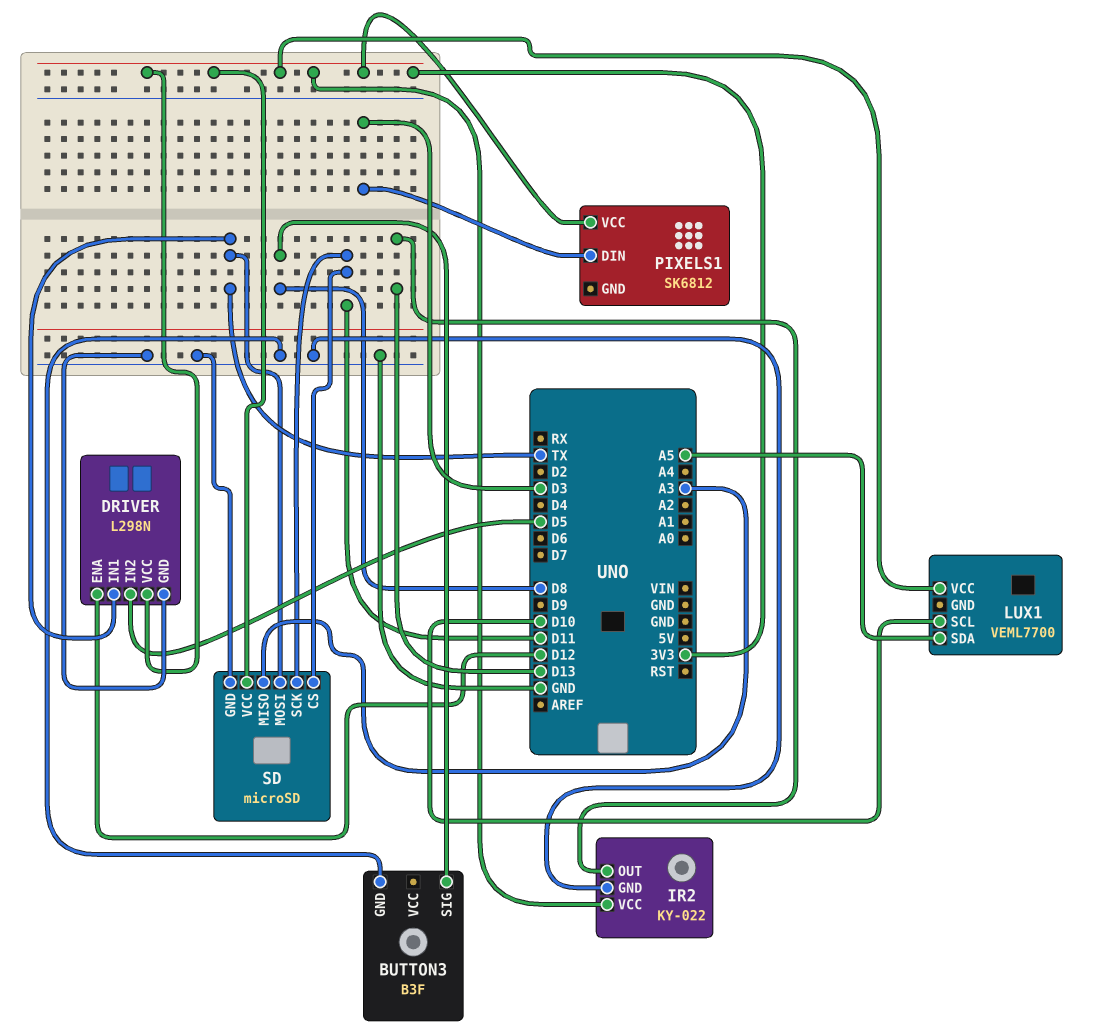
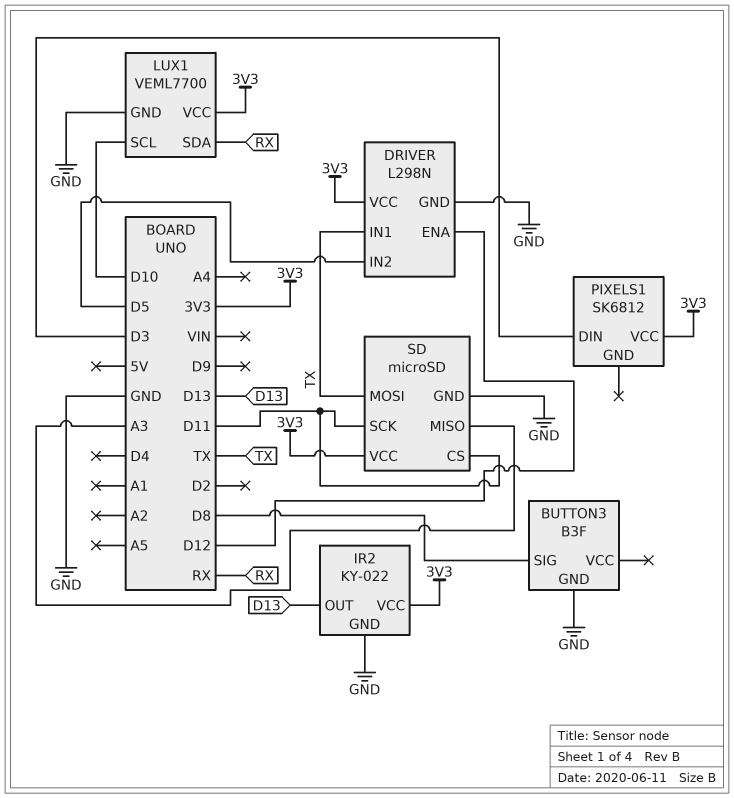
LUX1 pin GND: none -> GND
LUX1 pin SDA: A5 -> RX

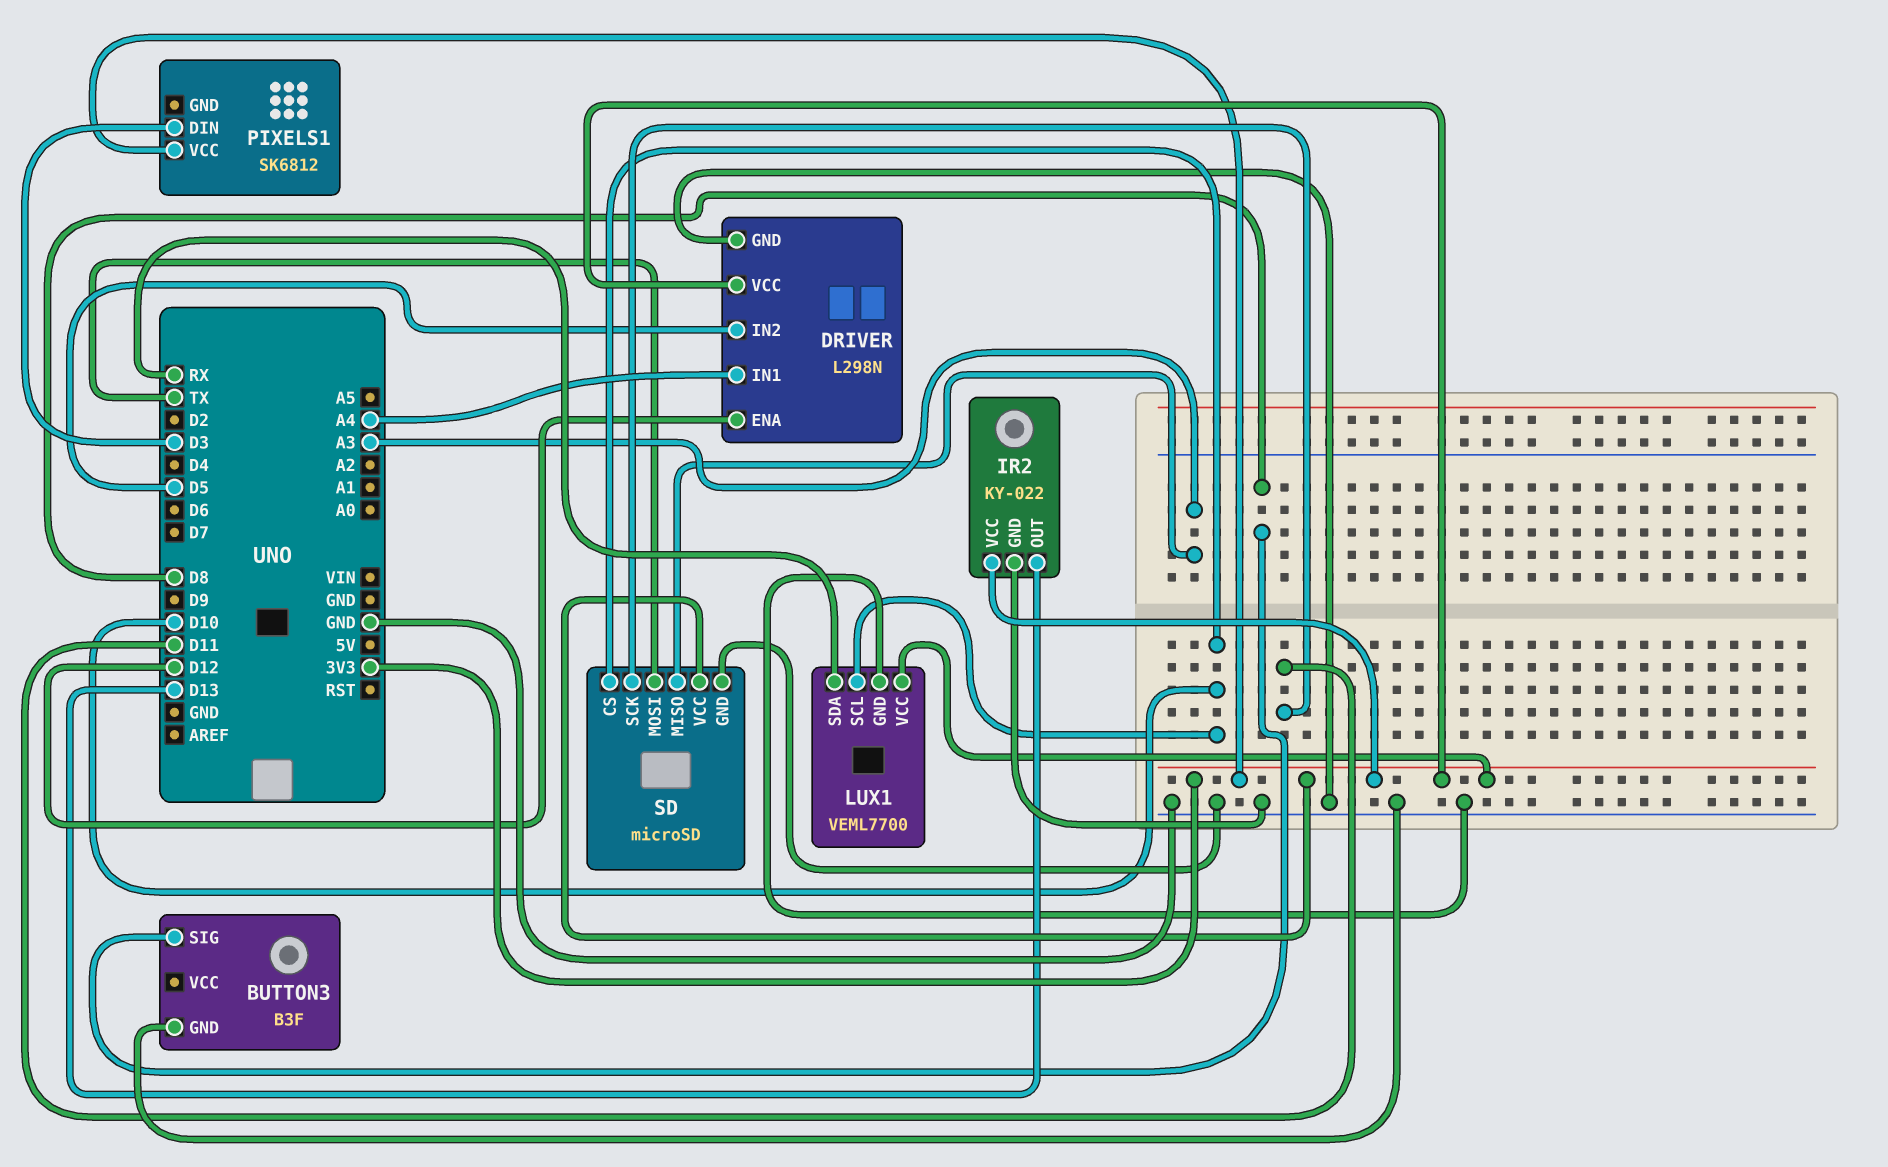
DRIVER pin IN1: TX -> A4
SD pin CS: D11 -> D10

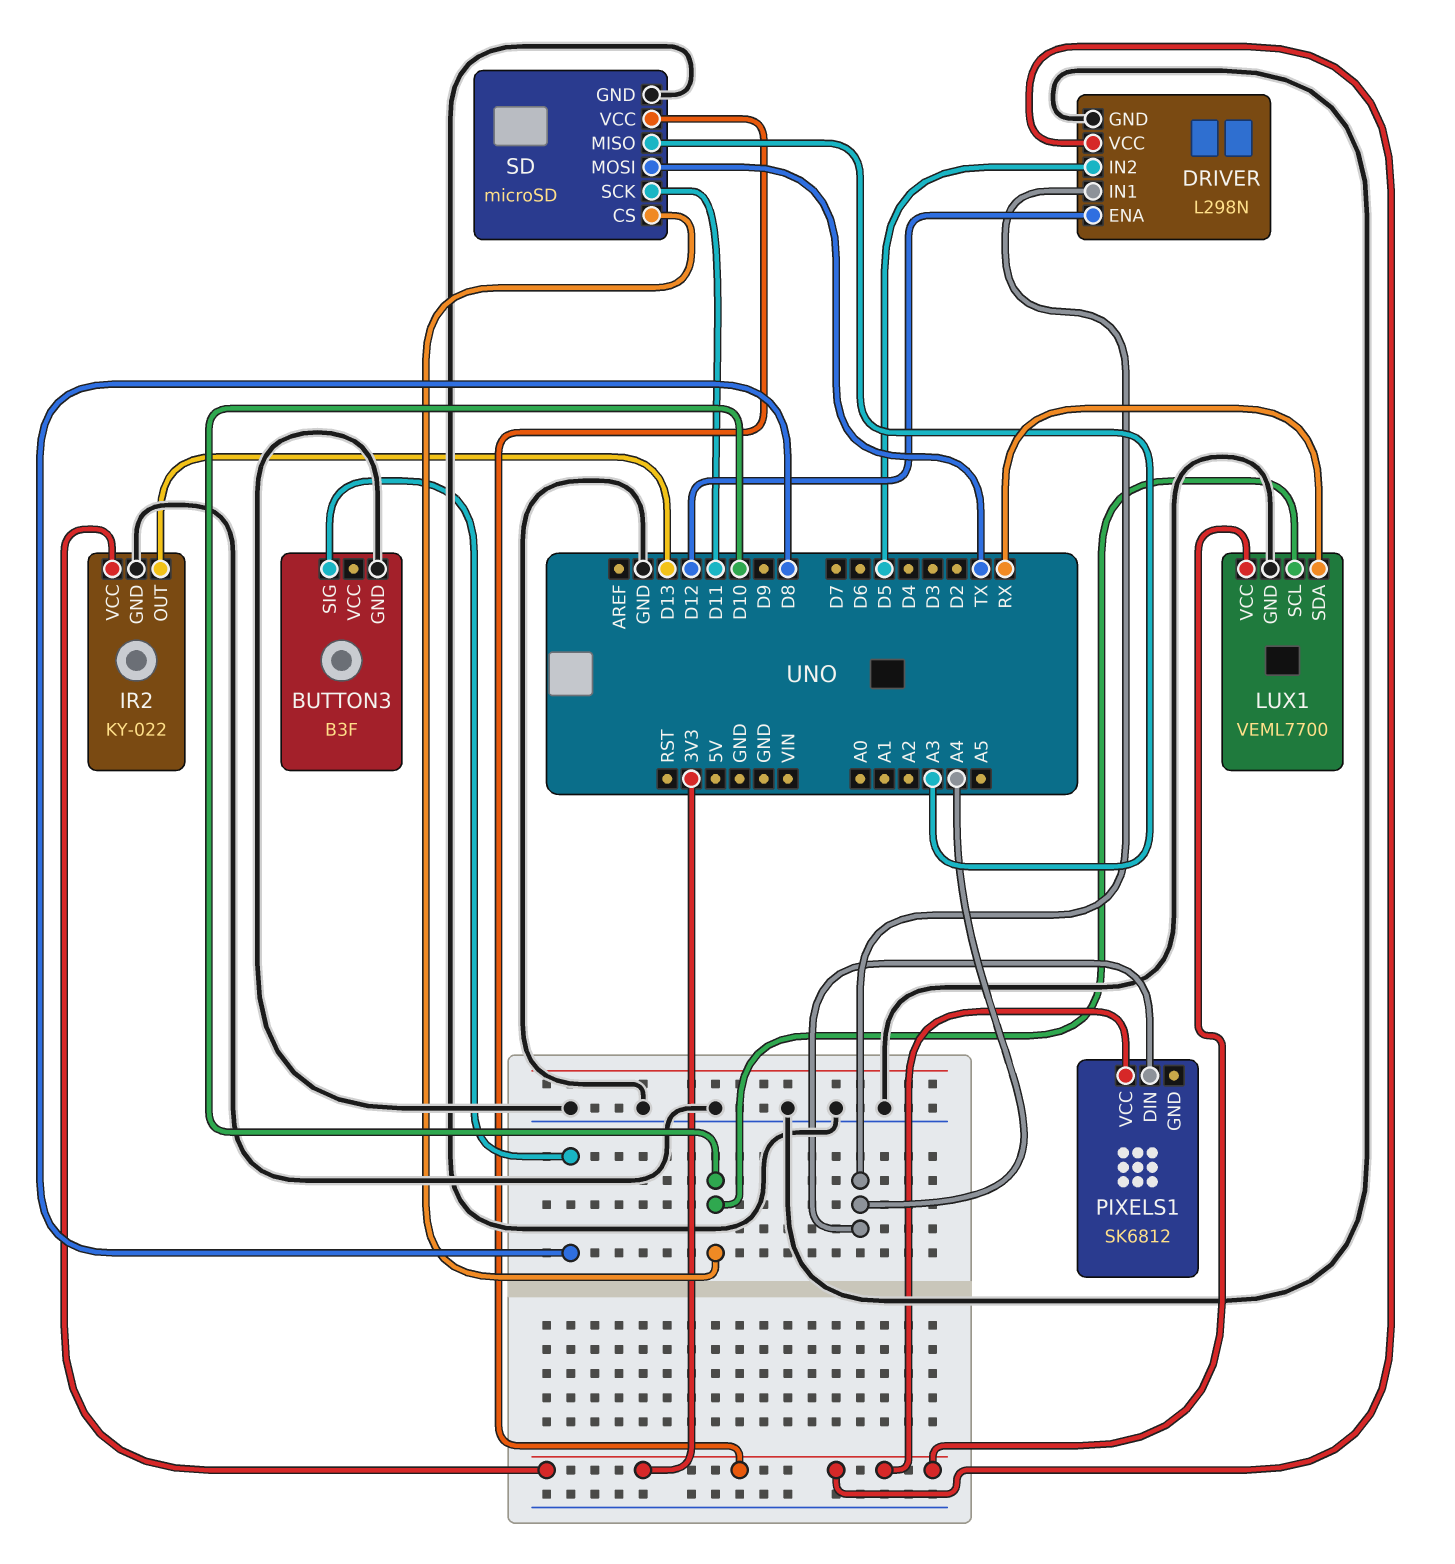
PIXELS1 pin DIN: D3 -> A4

